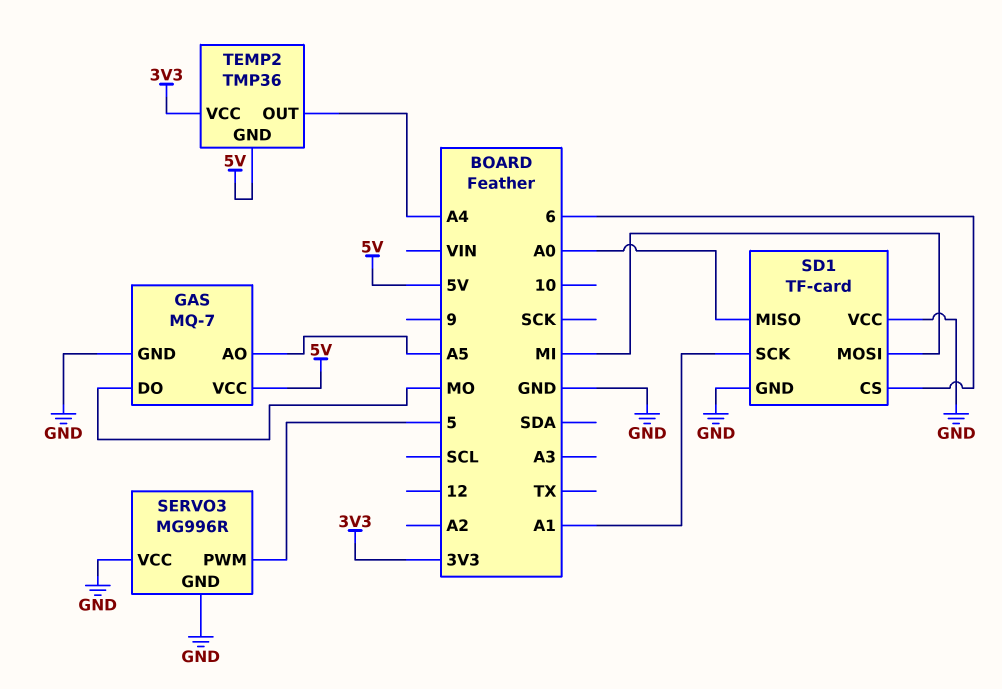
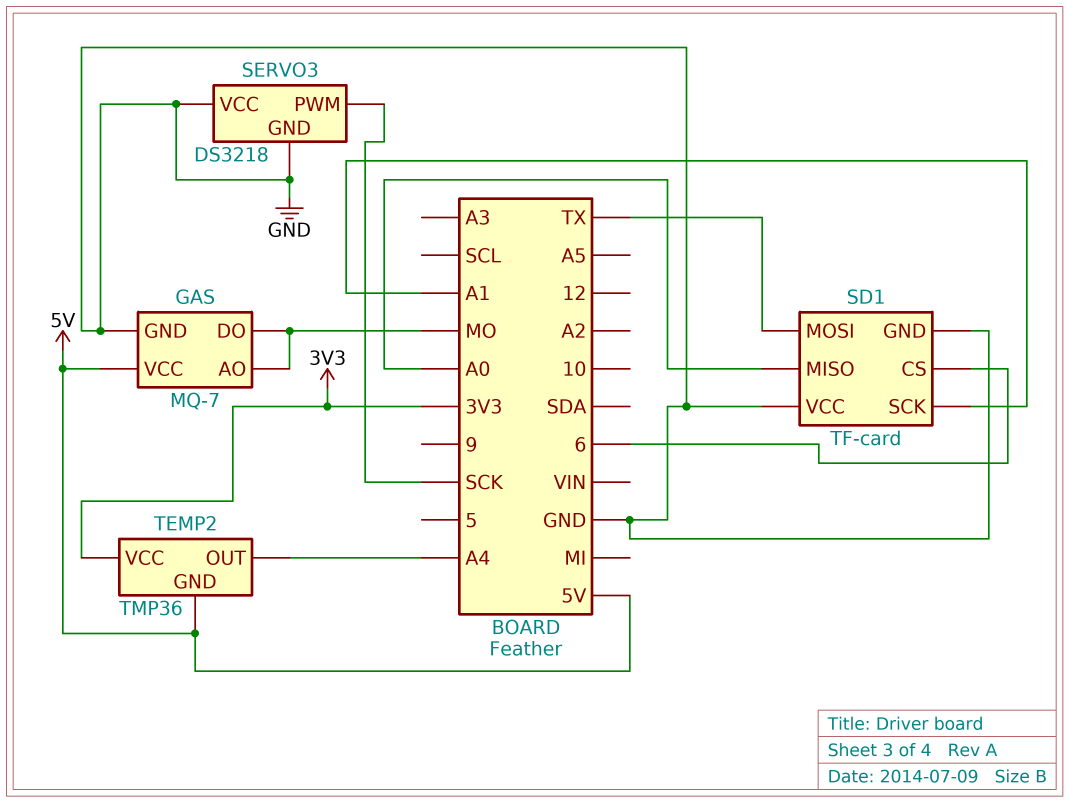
GAS pin AO: A5 -> MO
SD1 pin MOSI: MI -> TX
SERVO3: MG996R -> DS3218
SERVO3 pin PWM: 5 -> SCK

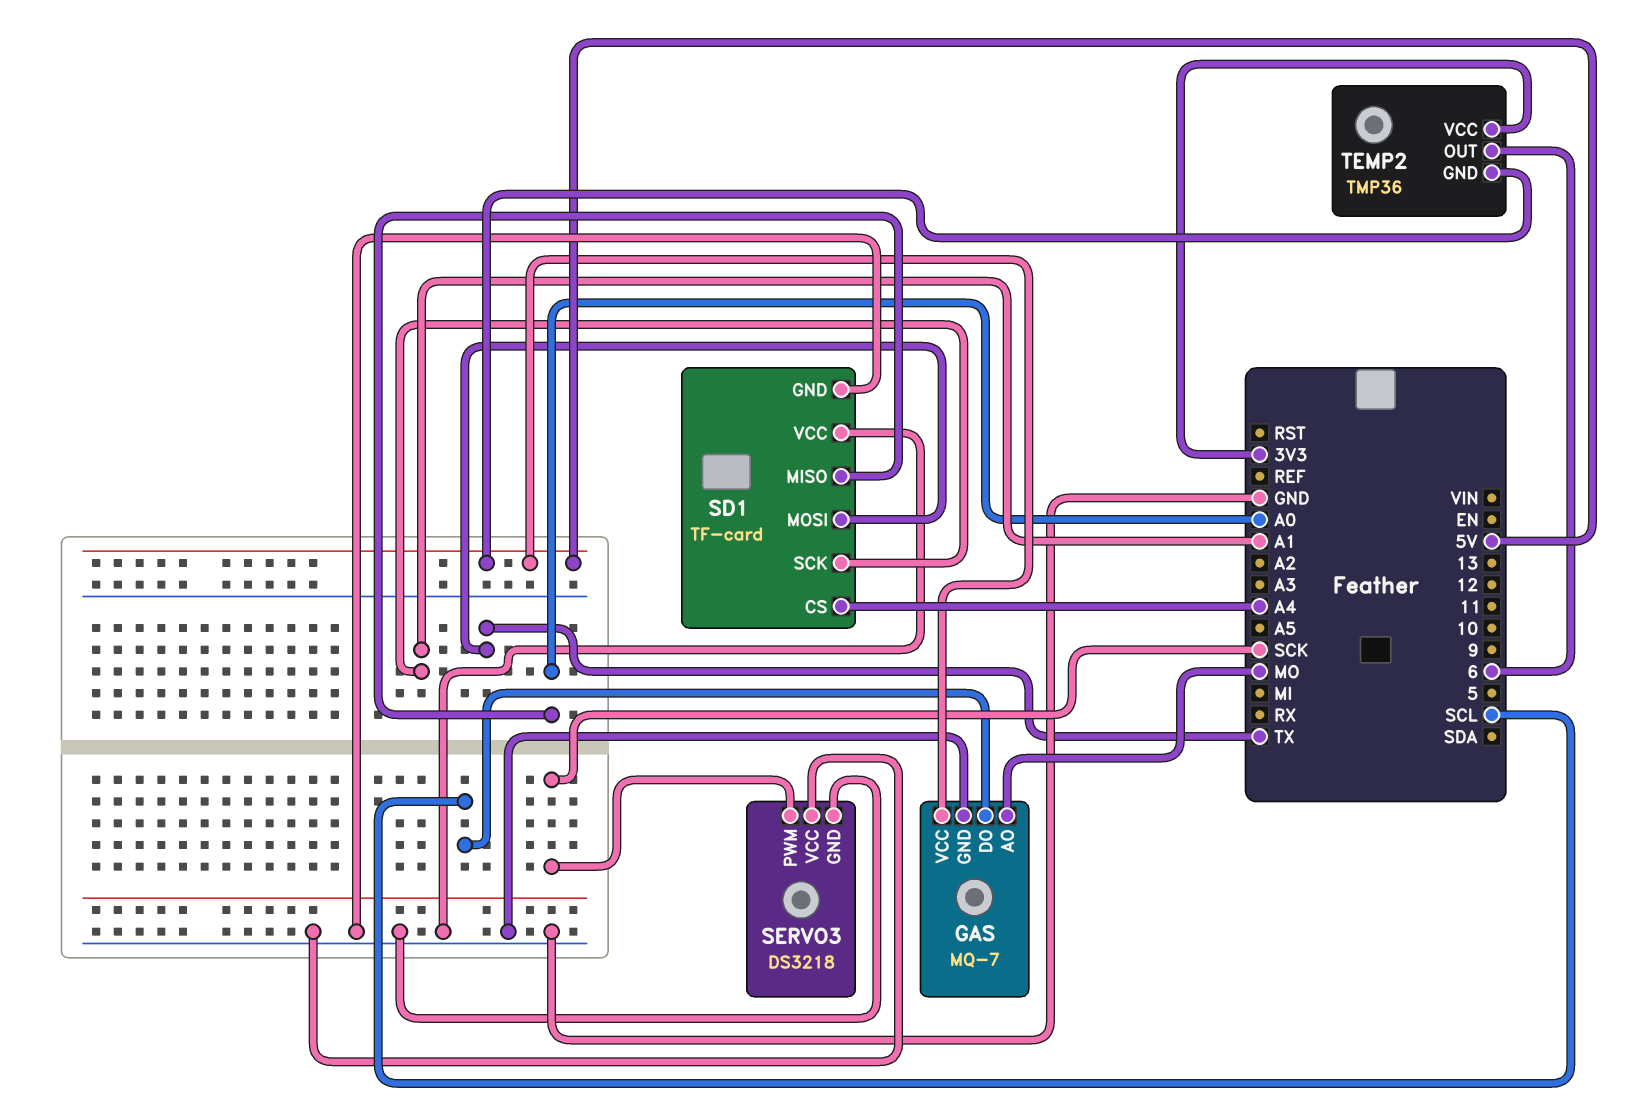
GAS pin DO: MO -> SCL
SD1 pin CS: 6 -> A4
TEMP2 pin OUT: A4 -> 6

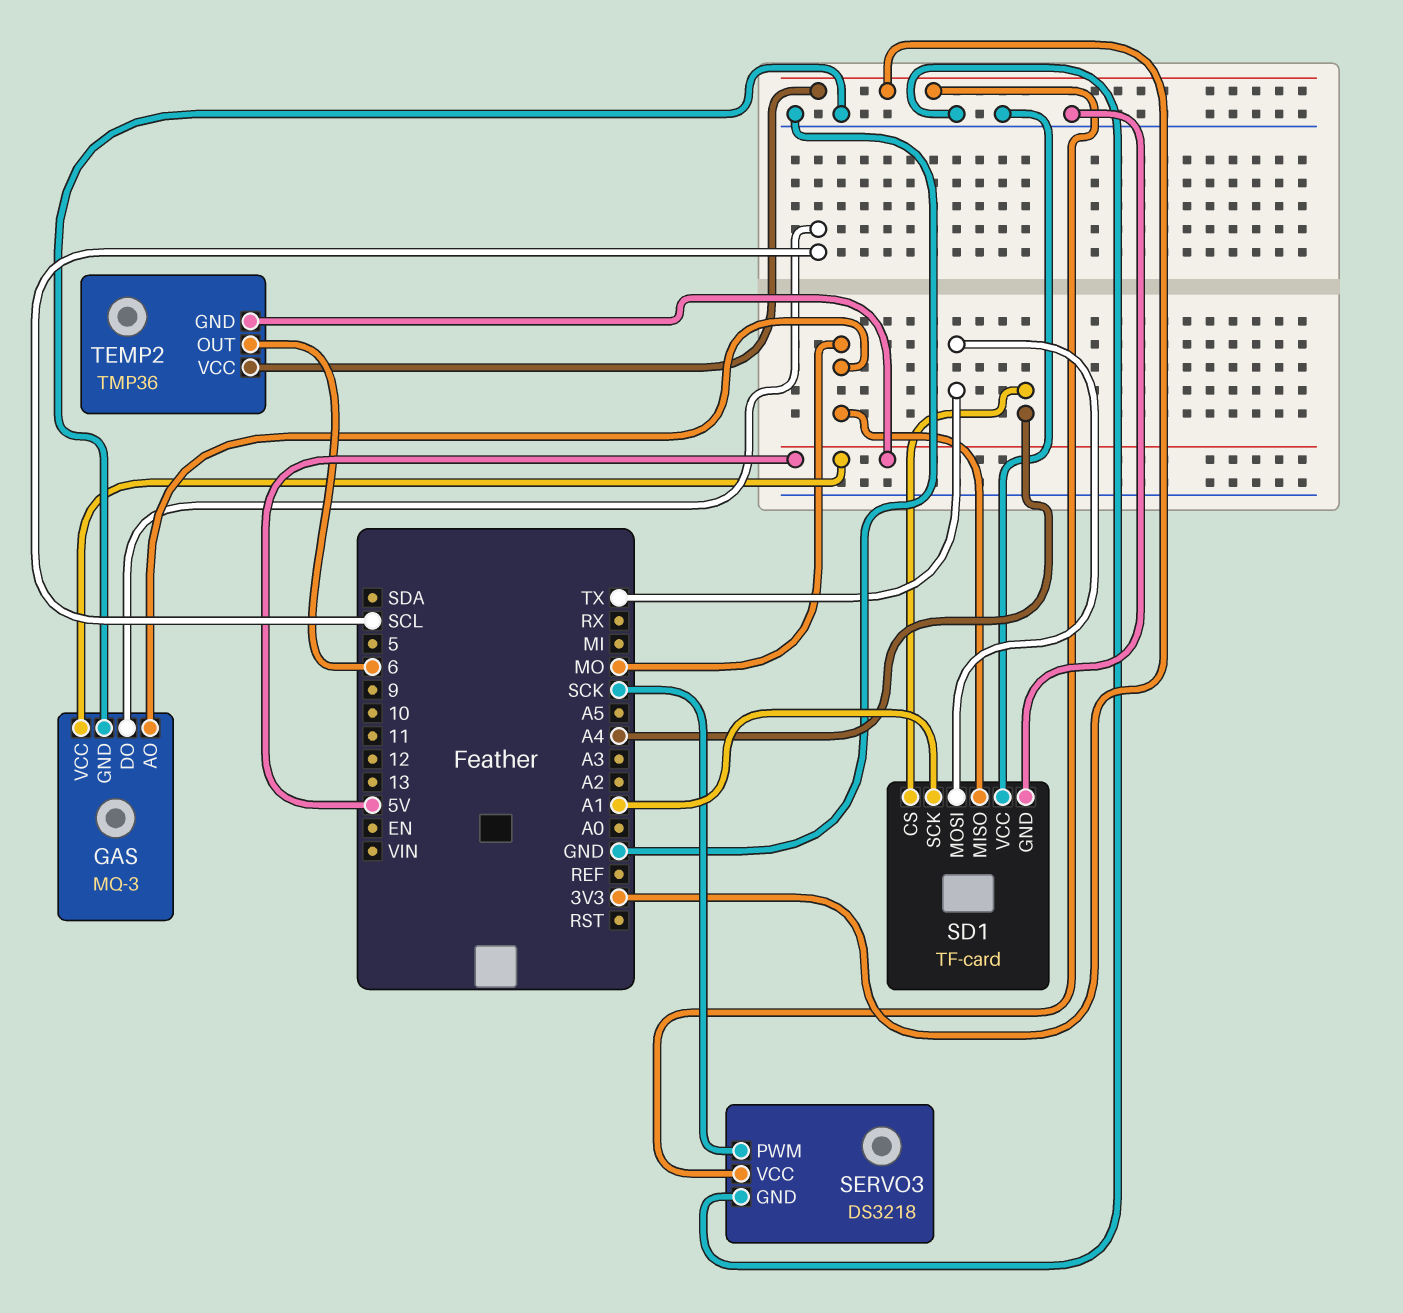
GAS: MQ-7 -> MQ-3
SD1 pin MISO: A0 -> MO
SERVO3 pin VCC: GND -> 3V3

